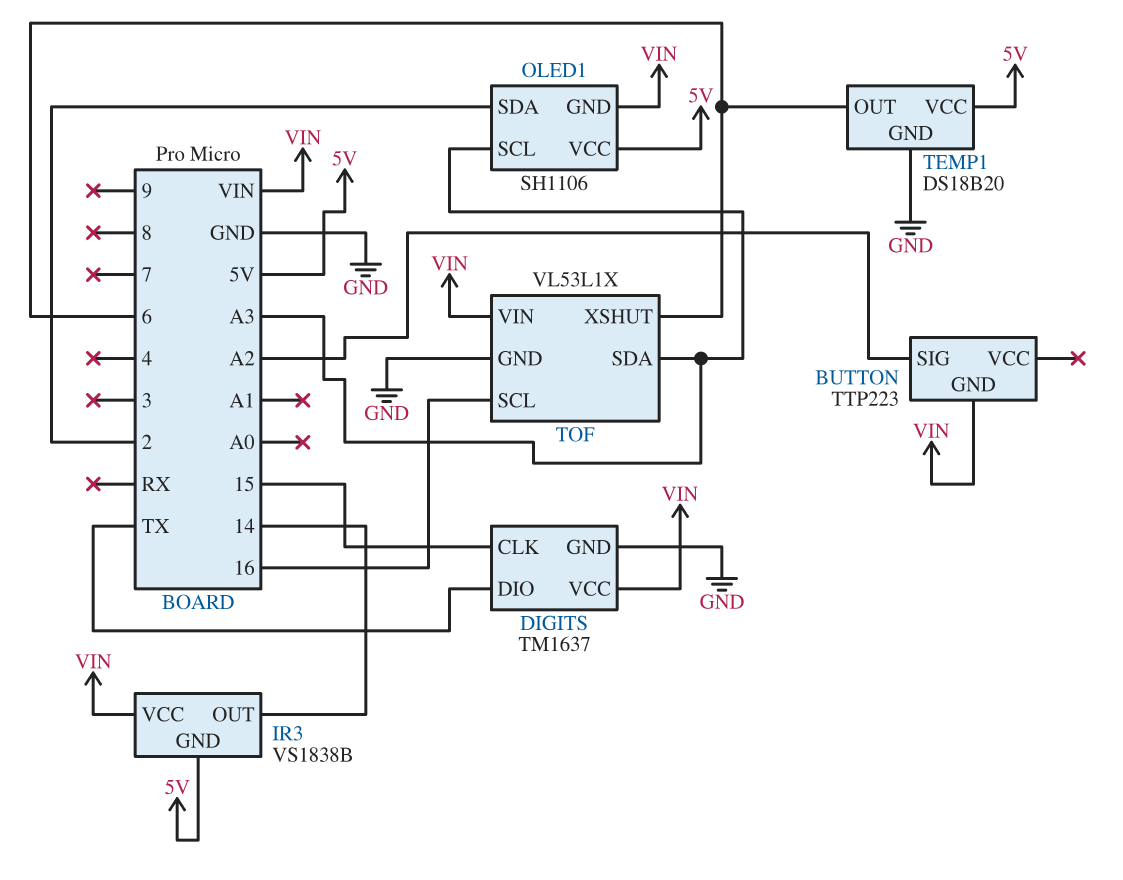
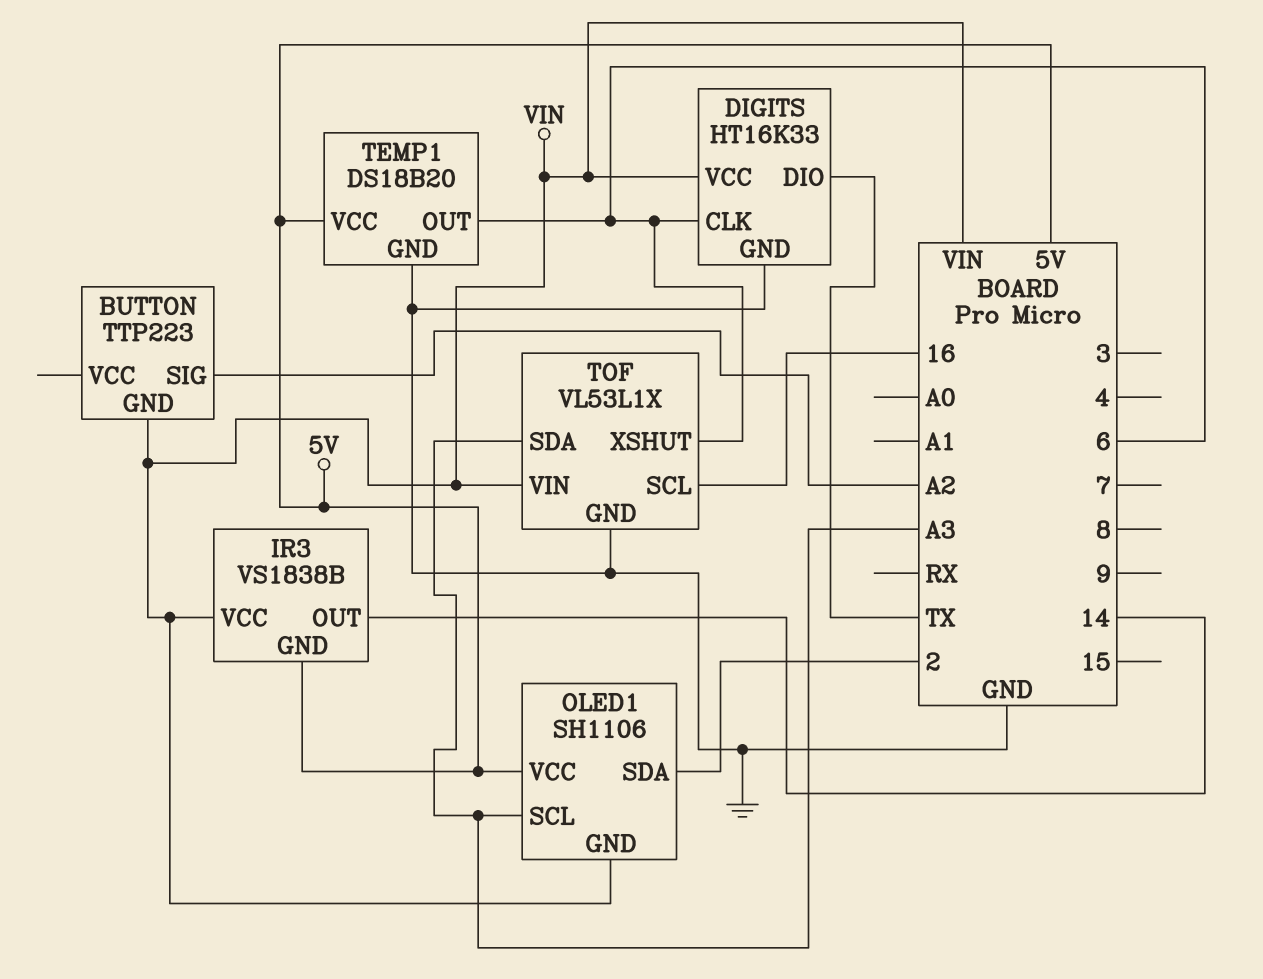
DIGITS: TM1637 -> HT16K33
DIGITS pin CLK: 15 -> 6

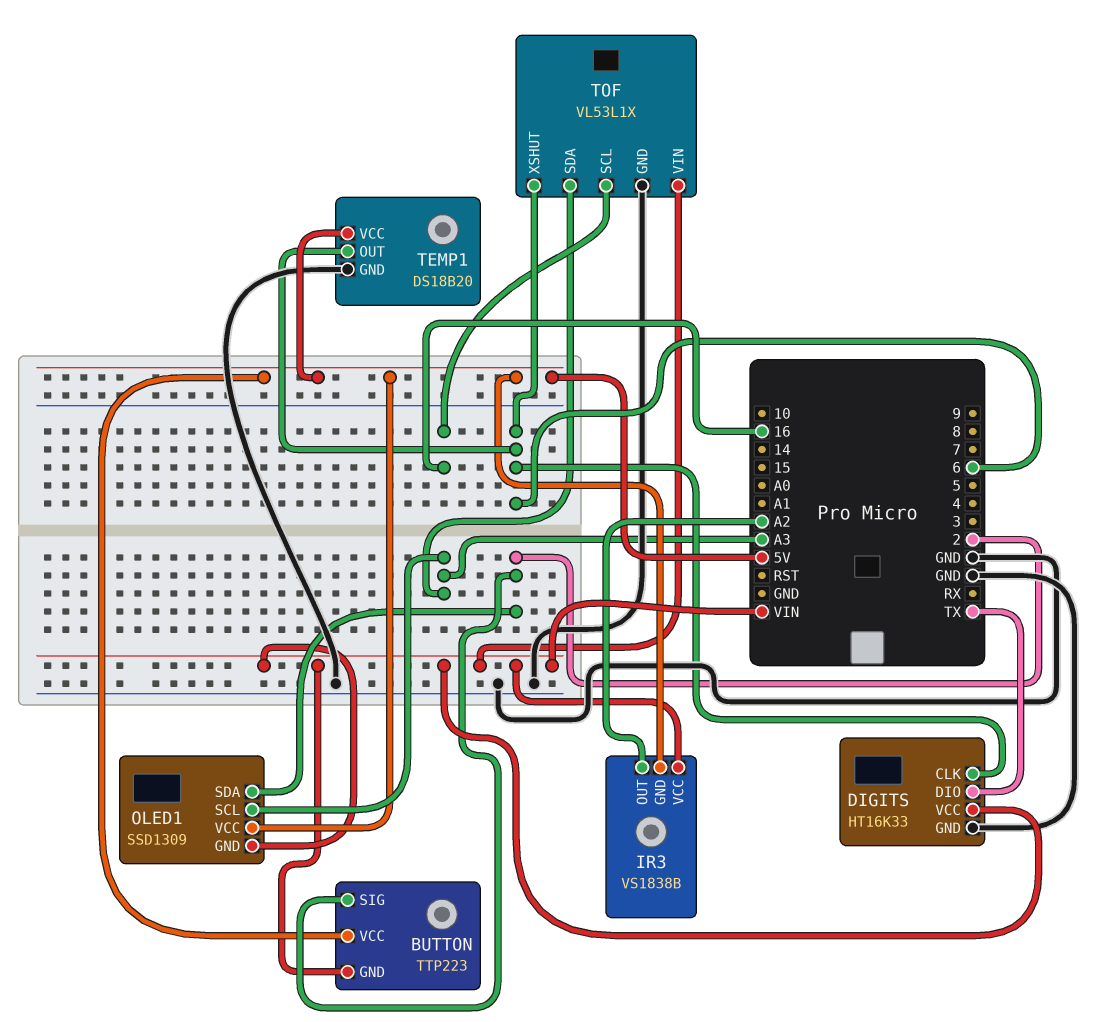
BUTTON pin SIG: A2 -> 2
BUTTON pin VCC: none -> 5V
IR3 pin OUT: 14 -> A2
OLED1: SH1106 -> SSD1309

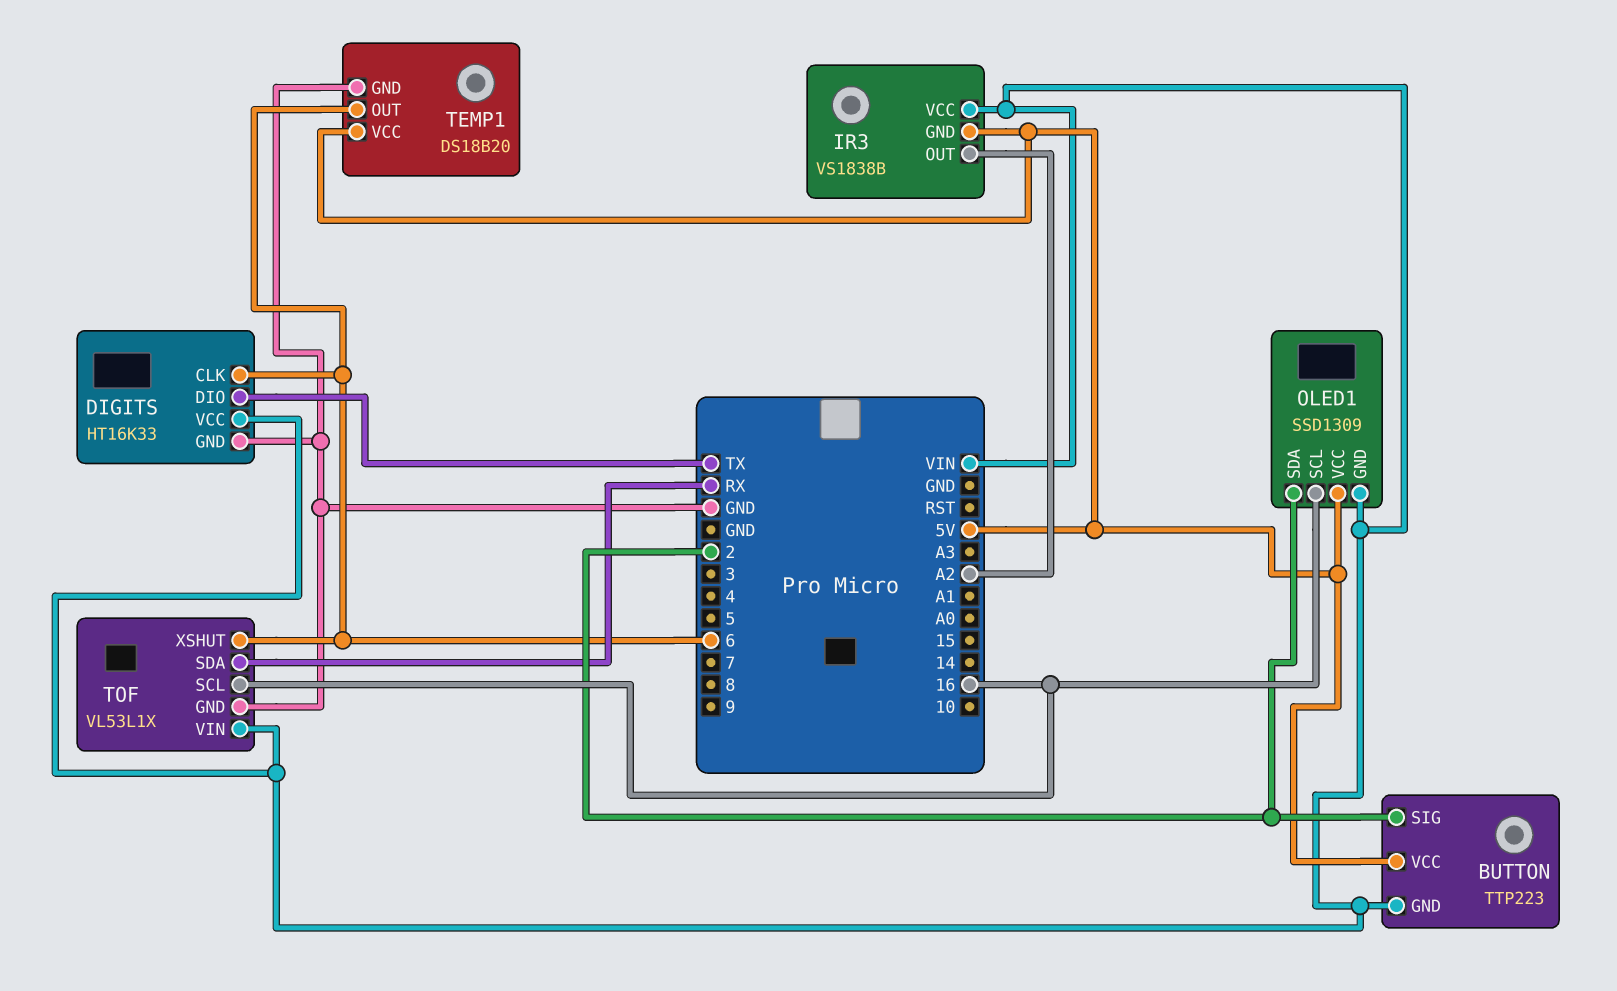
OLED1 pin SCL: A3 -> 16
TOF pin SDA: A3 -> RX

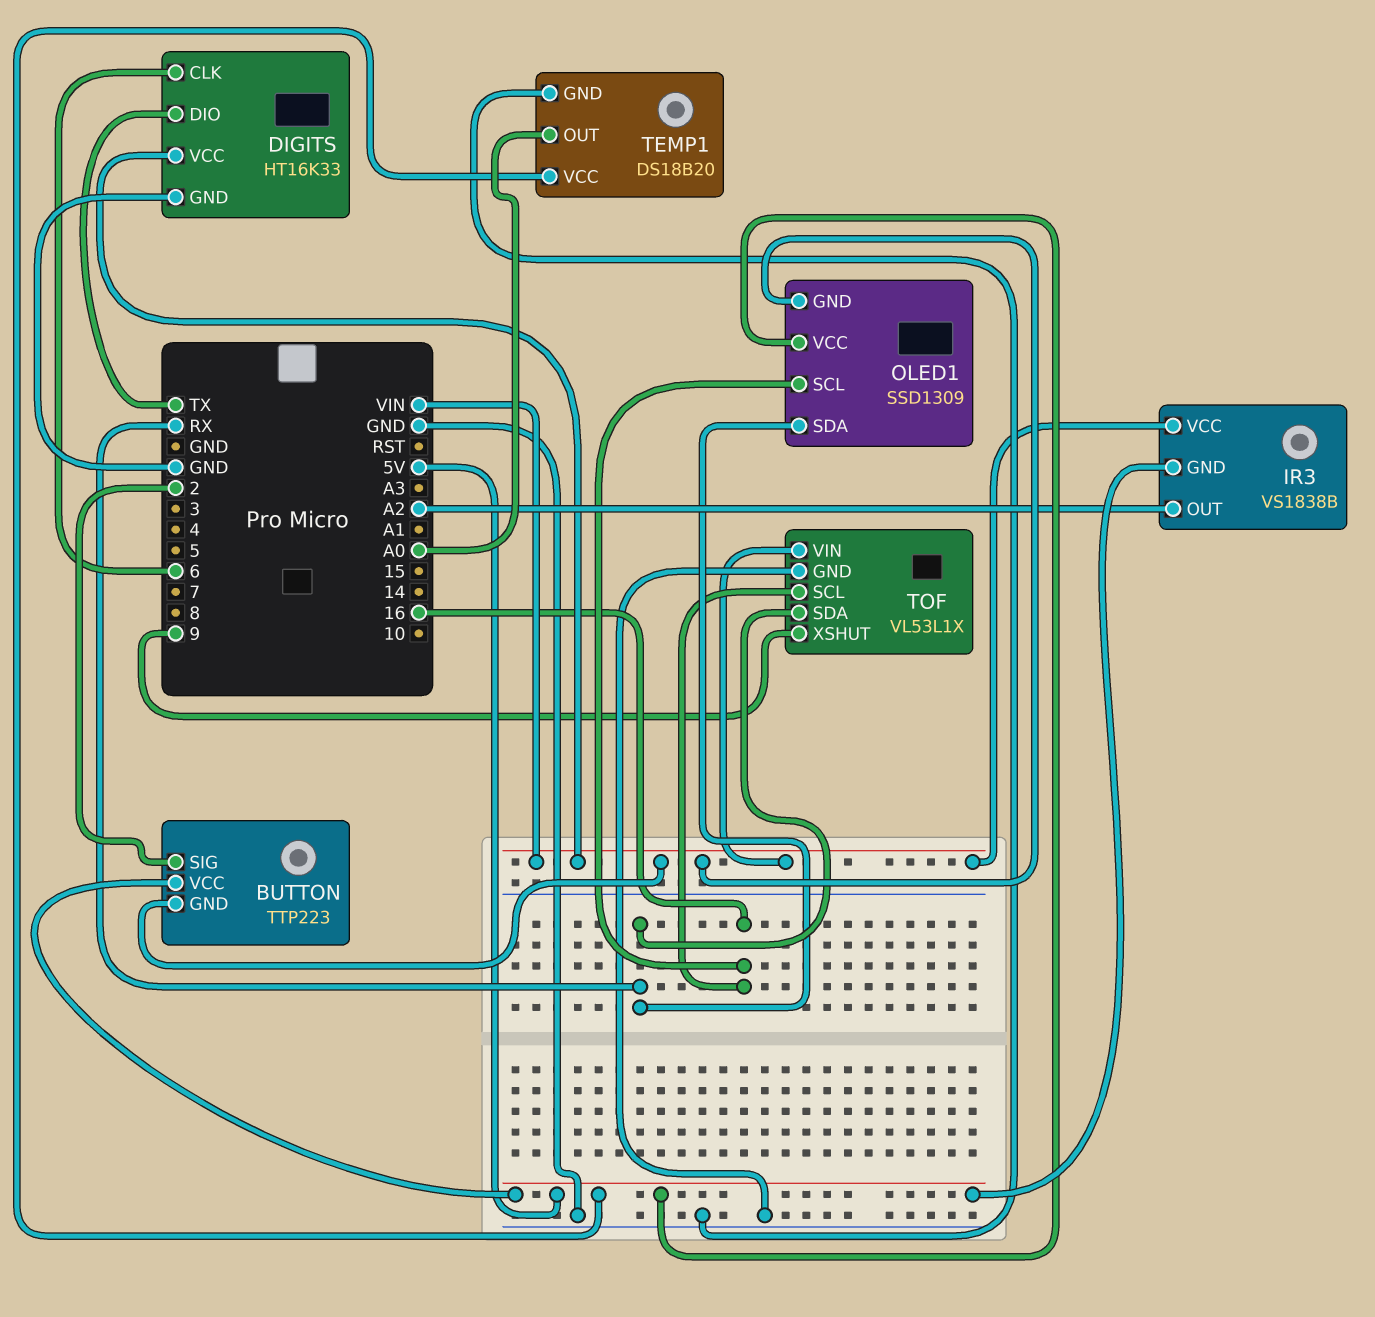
OLED1 pin SDA: 2 -> RX
TEMP1 pin OUT: 6 -> A0
TOF pin XSHUT: 6 -> 9

